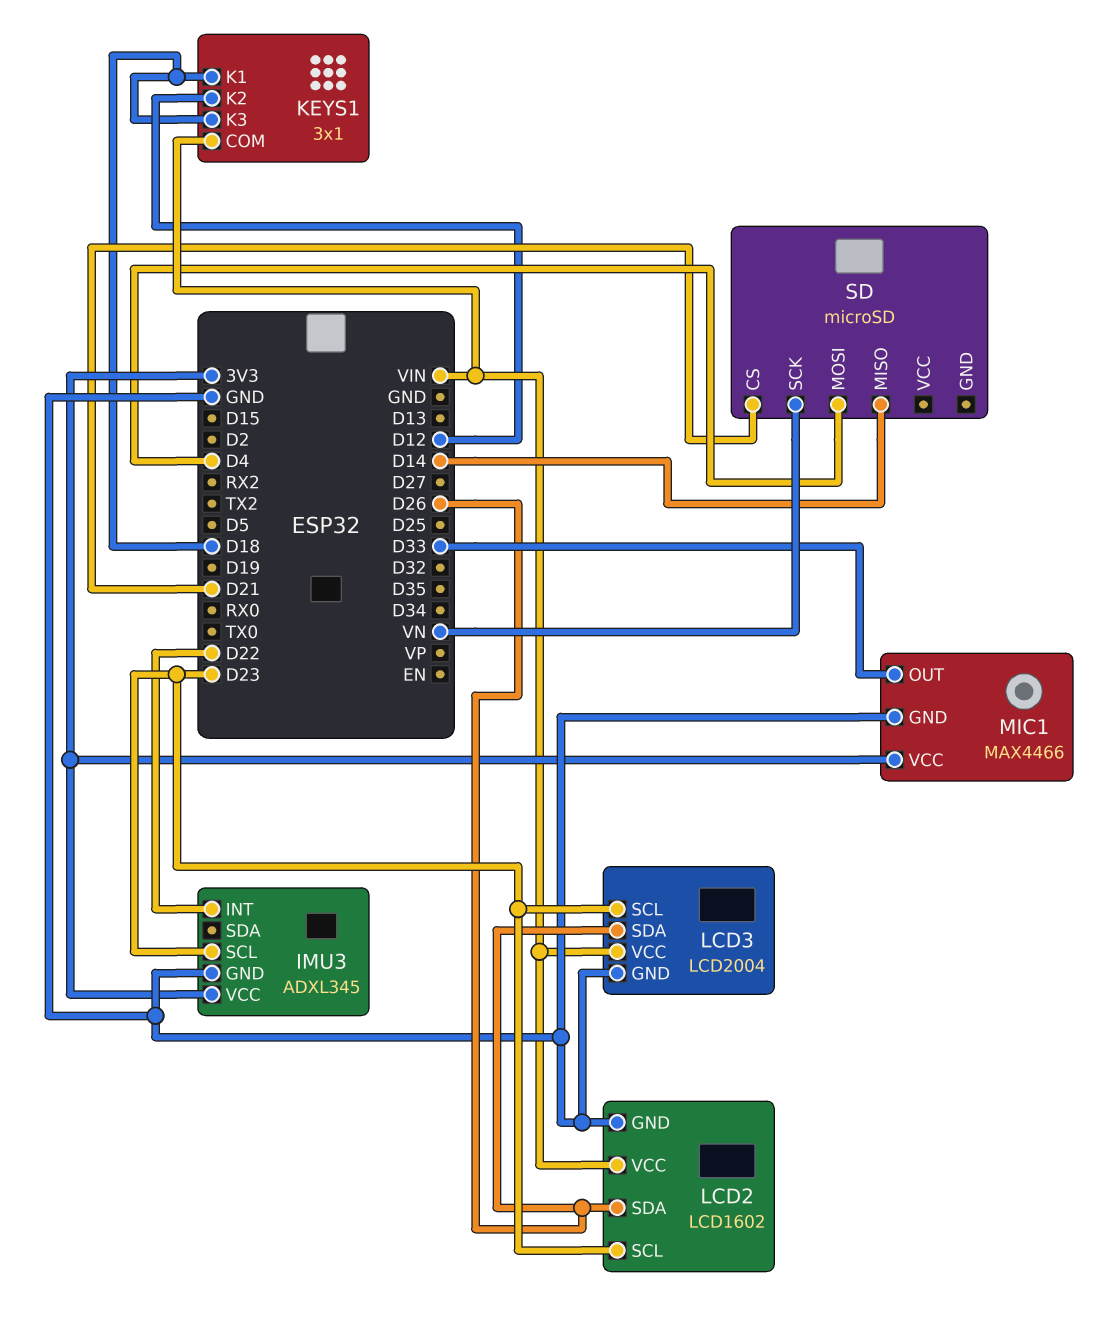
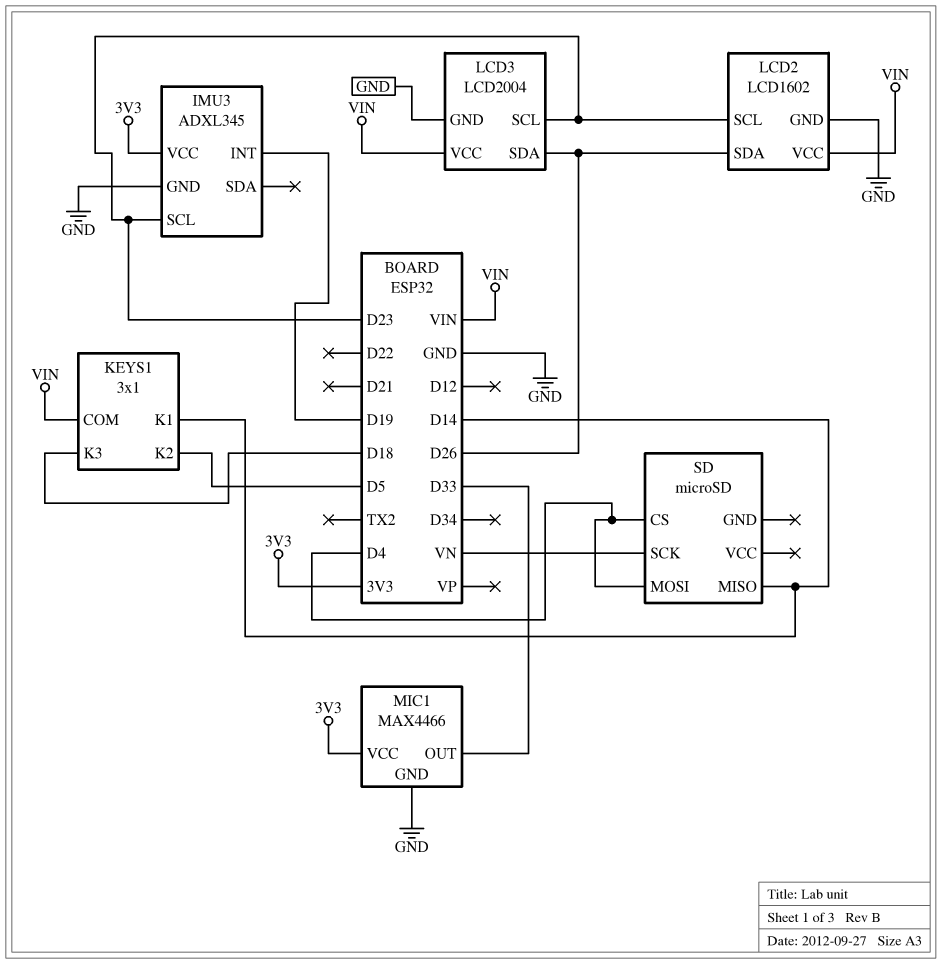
IMU3 pin INT: D22 -> D19
KEYS1 pin K1: D18 -> D14
KEYS1 pin K2: D12 -> D5
SD pin CS: D21 -> D4

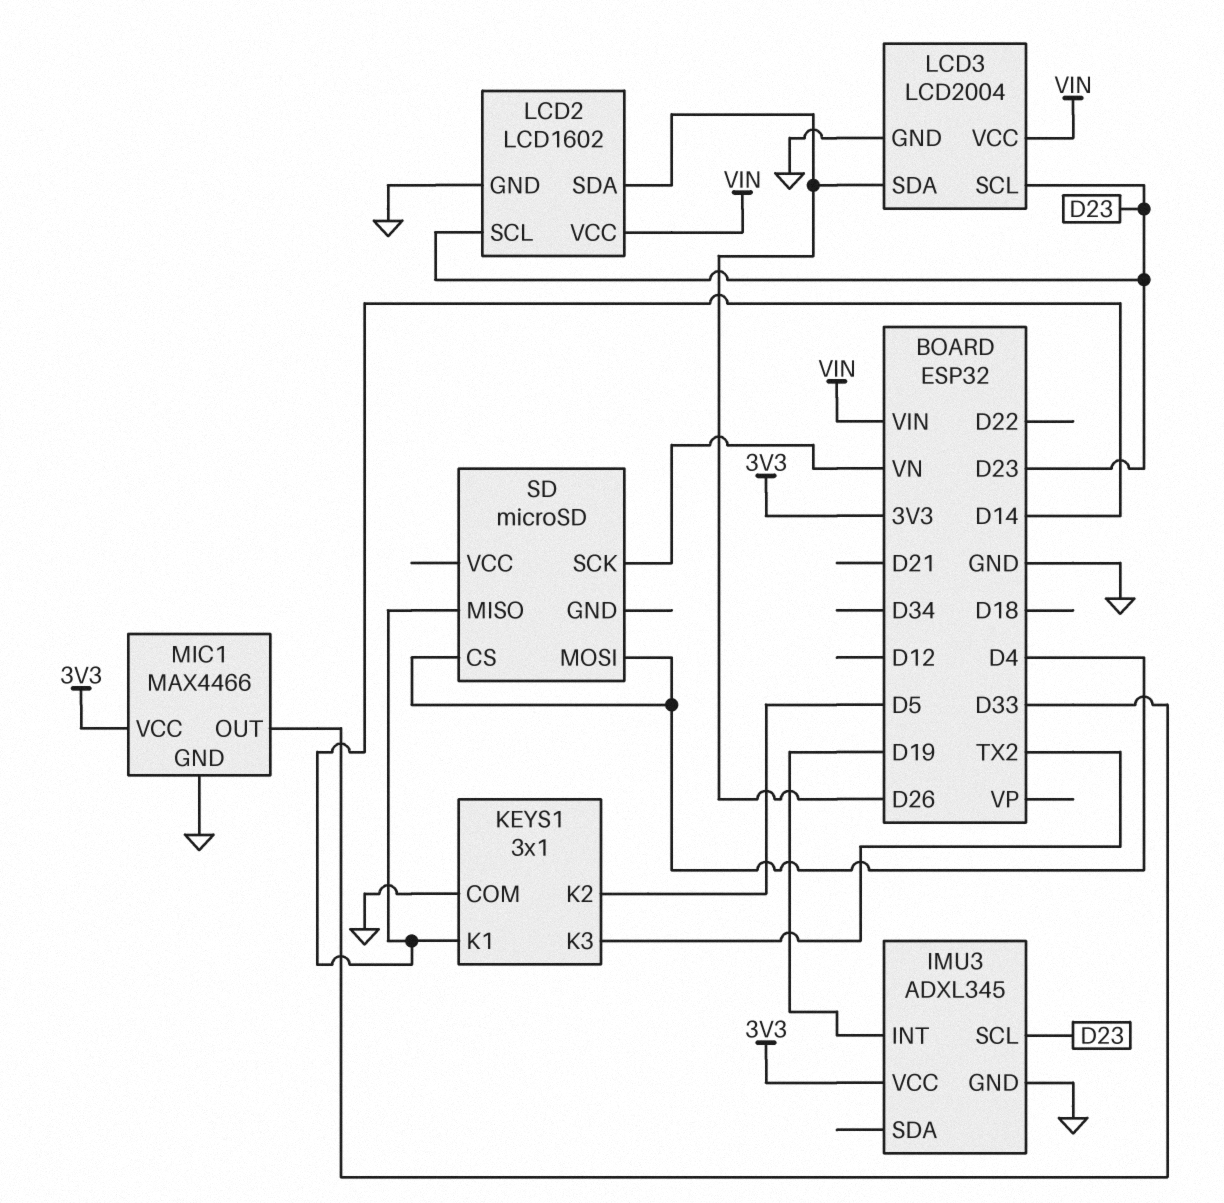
KEYS1 pin COM: VIN -> GND
KEYS1 pin K3: D18 -> TX2

